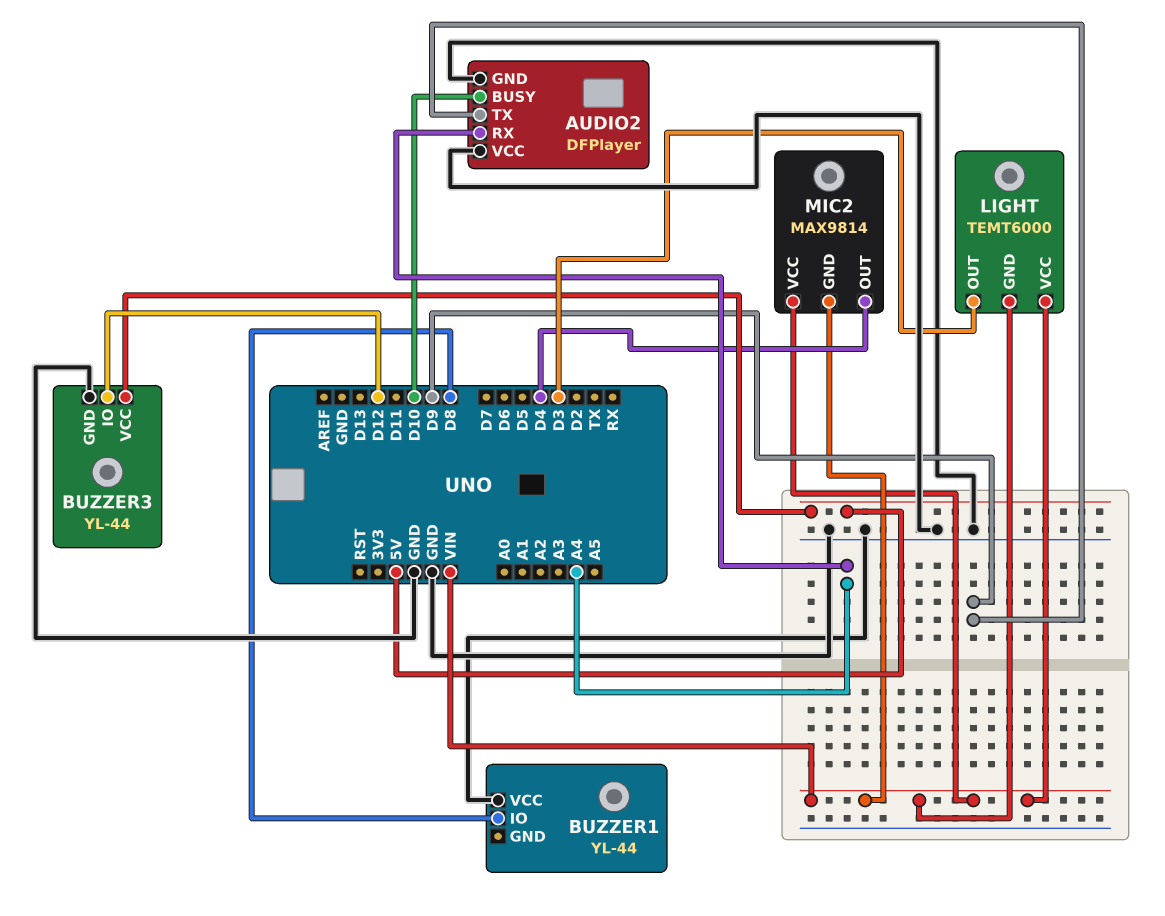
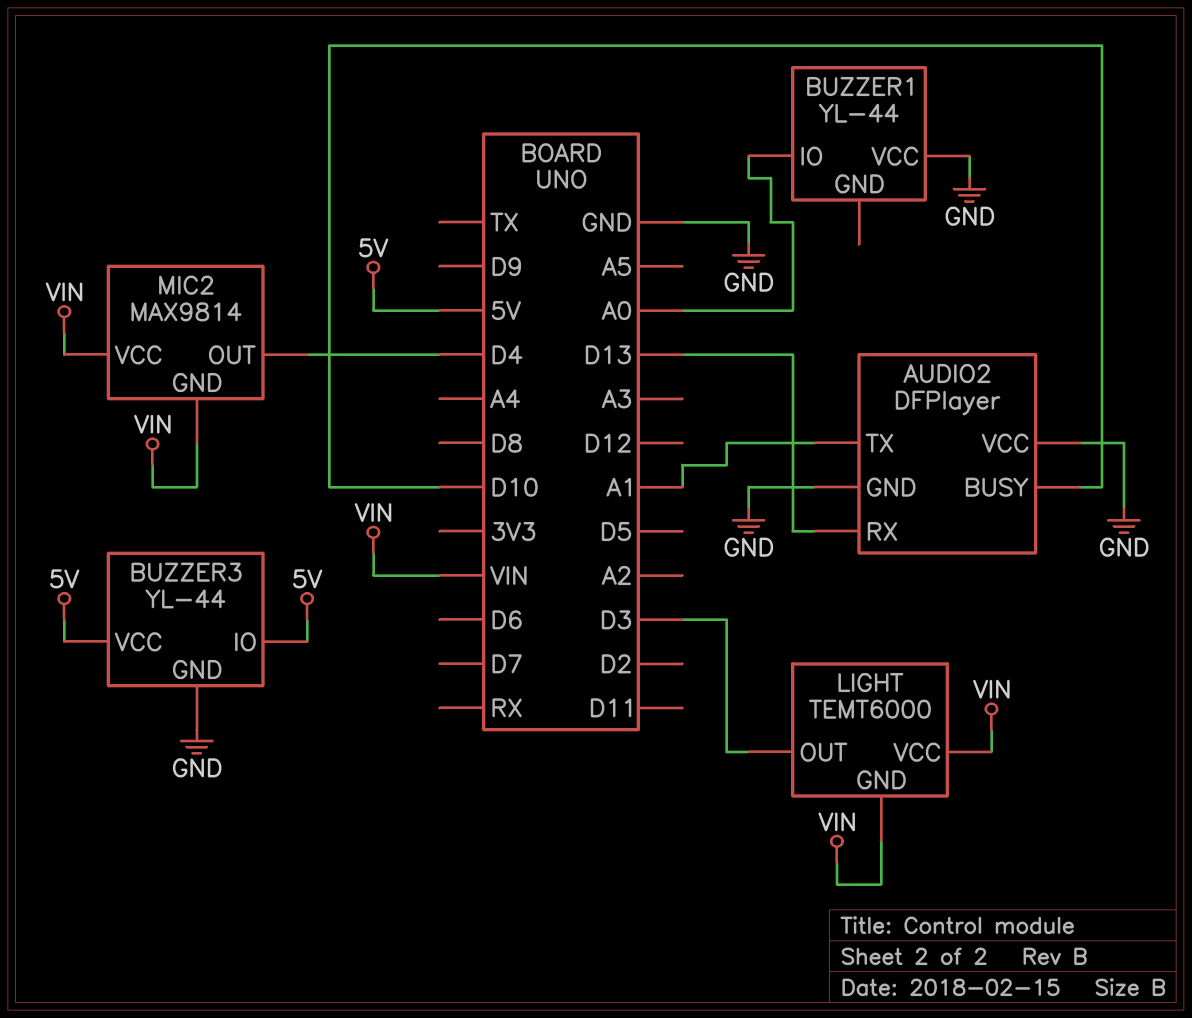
AUDIO2 pin RX: A4 -> D13
AUDIO2 pin TX: D9 -> A1
BUZZER1 pin IO: D8 -> A0
BUZZER3 pin IO: D12 -> 5V

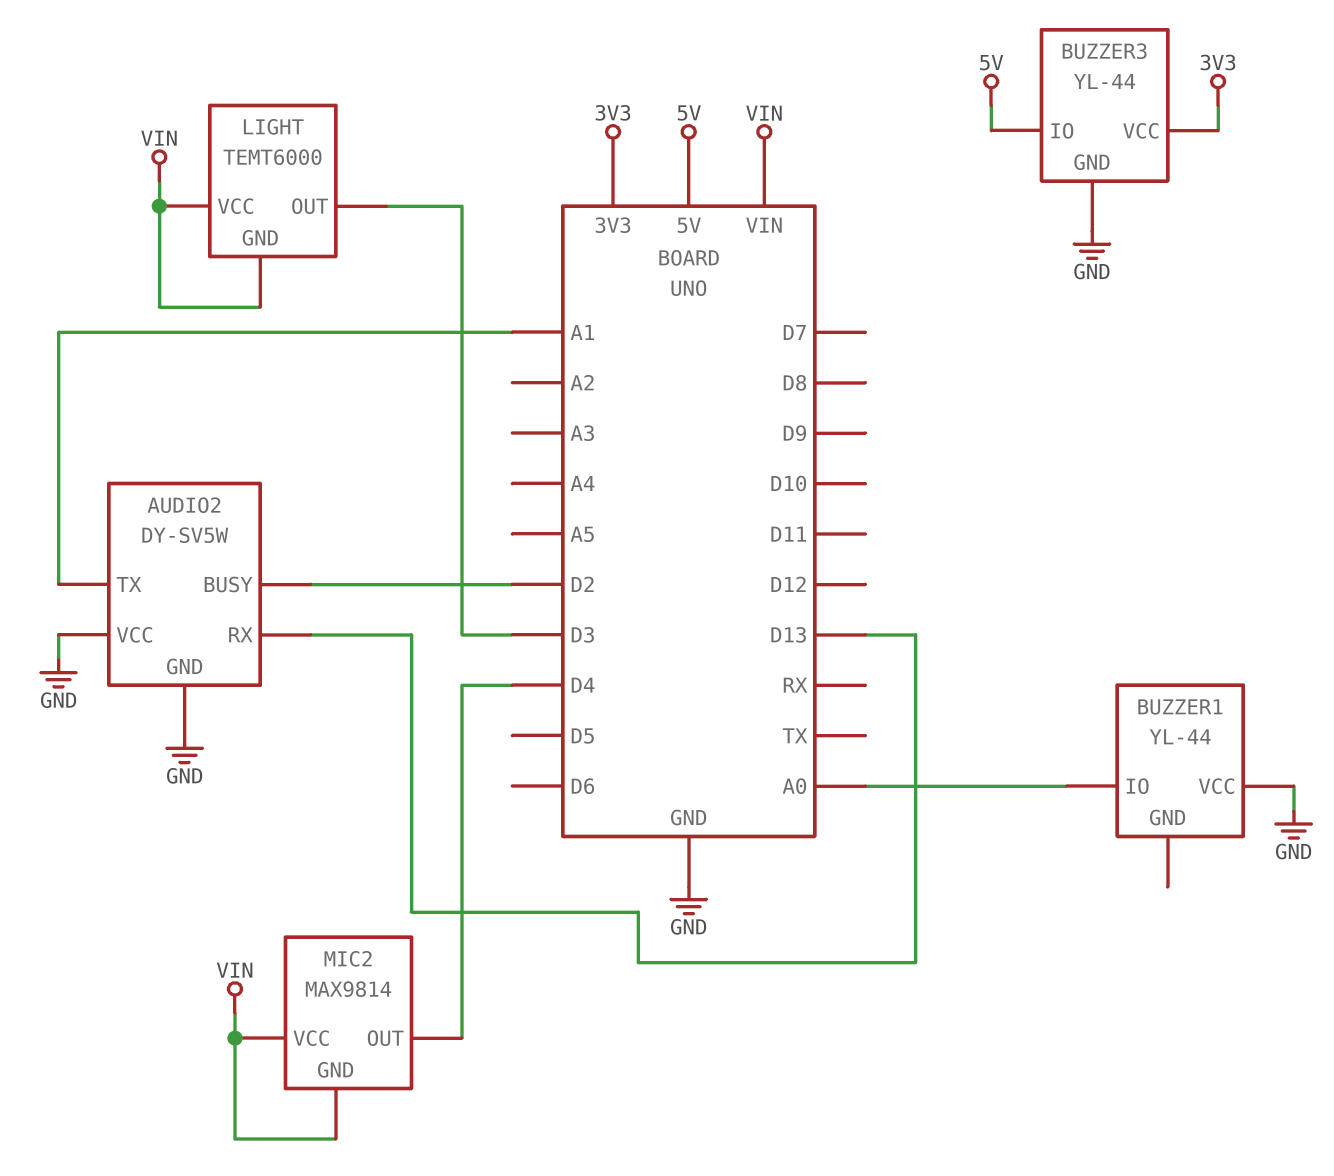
AUDIO2: DFPlayer -> DY-SV5W
AUDIO2 pin BUSY: D10 -> D2
BUZZER3 pin VCC: 5V -> 3V3

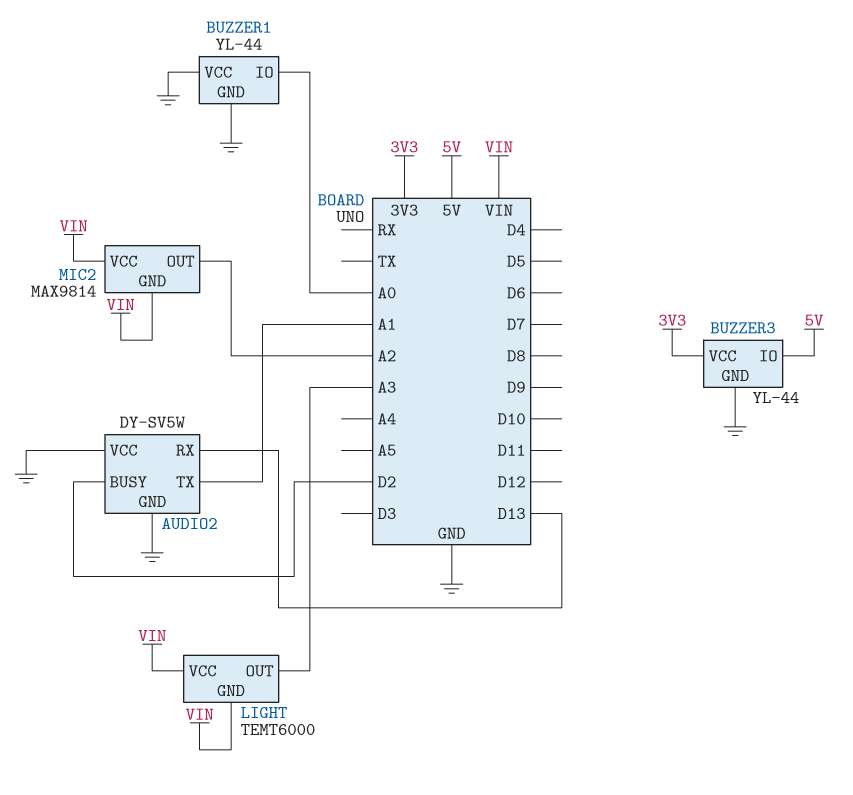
BUZZER1 pin GND: none -> GND
LIGHT pin OUT: D3 -> A3
MIC2 pin OUT: D4 -> A2

